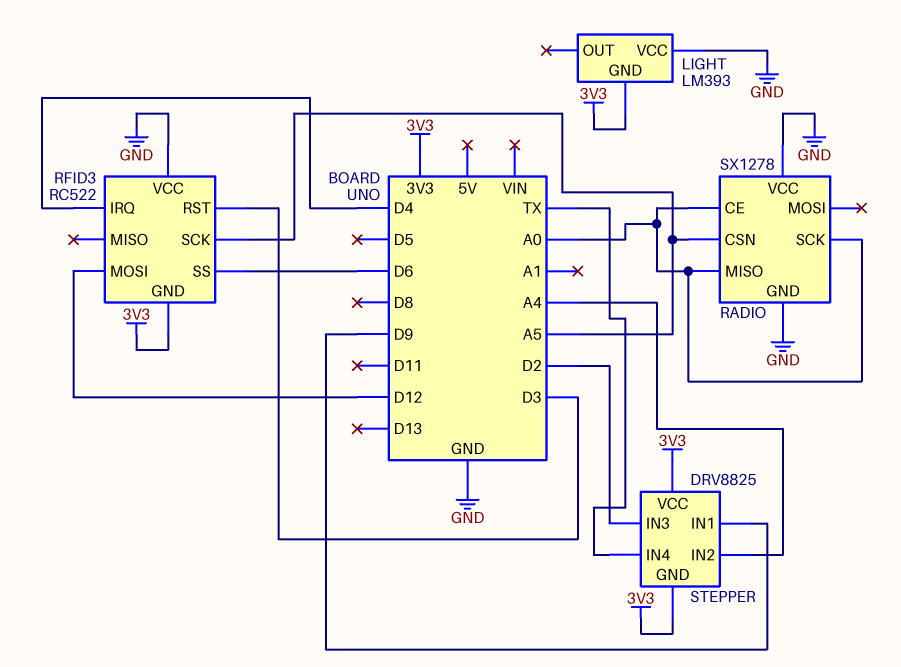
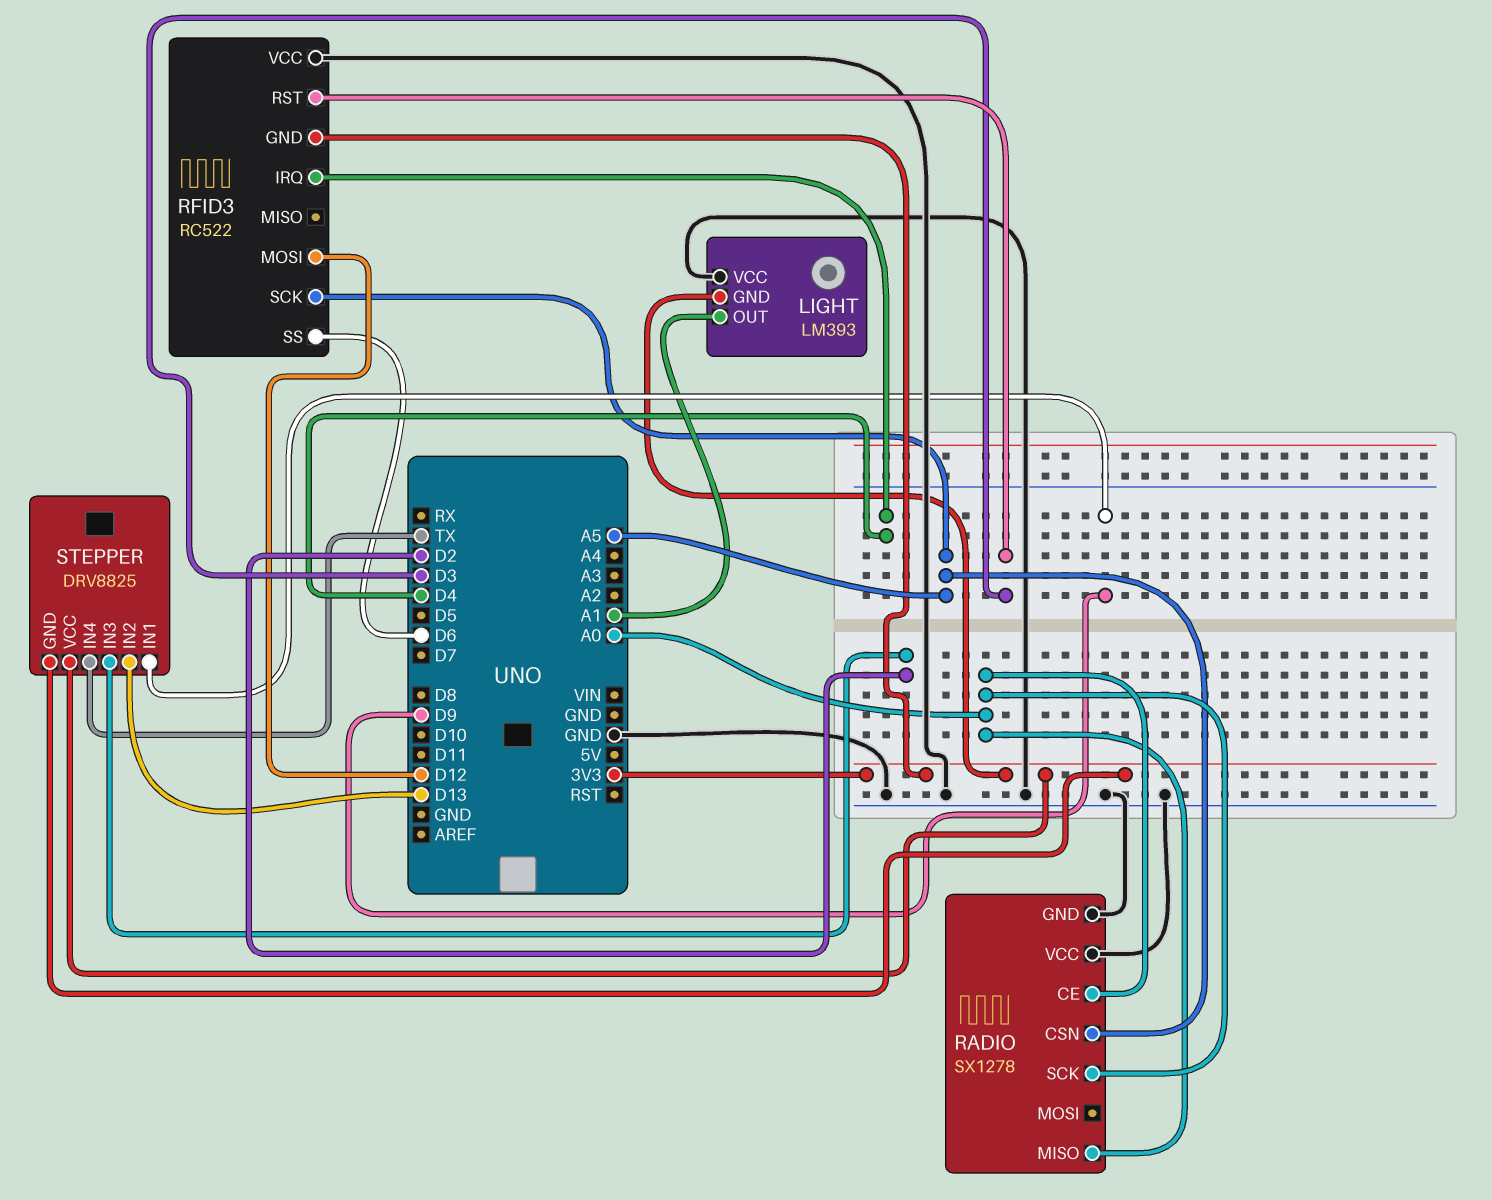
LIGHT pin OUT: none -> A1
STEPPER pin IN2: A4 -> D13

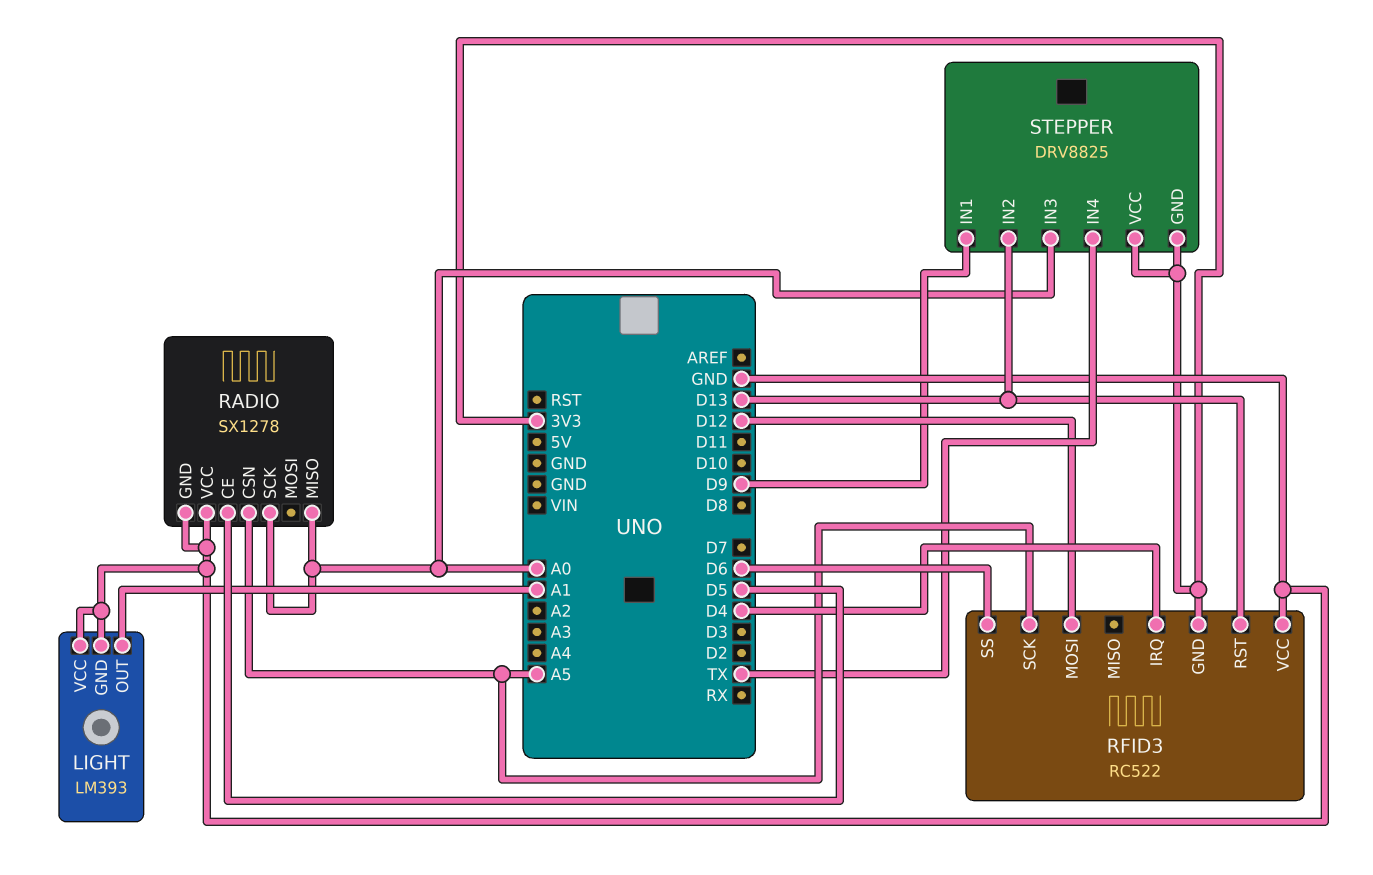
LIGHT pin GND: 3V3 -> GND
RADIO pin CE: A0 -> D5
RFID3 pin RST: D3 -> D13
STEPPER pin IN3: D2 -> A0

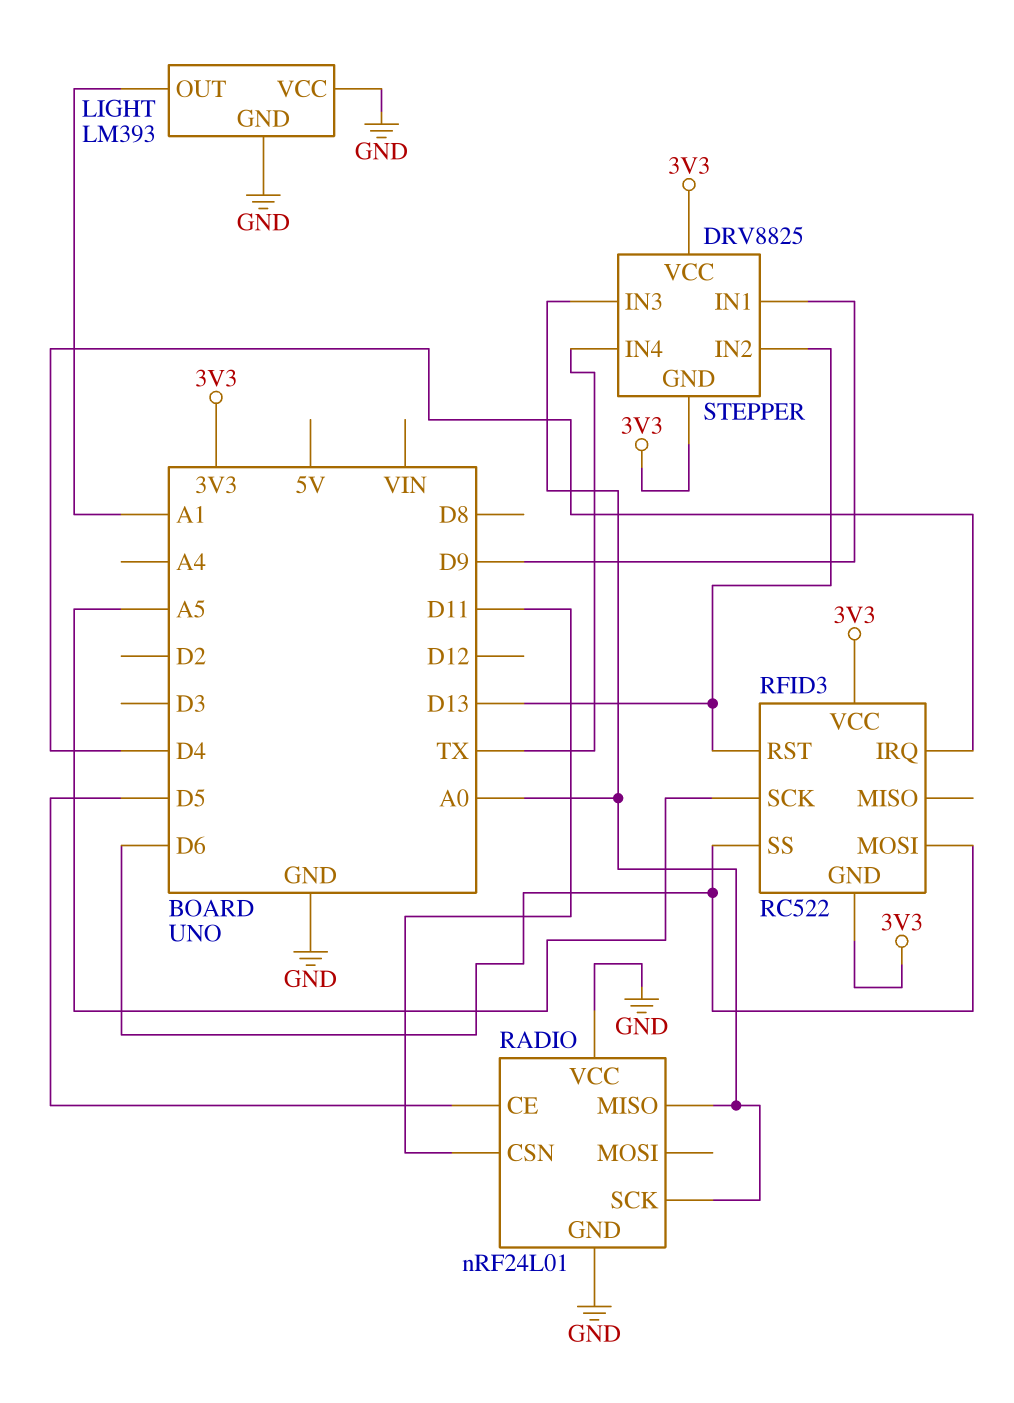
RADIO: SX1278 -> nRF24L01
RADIO pin CSN: A5 -> D11
RFID3 pin MOSI: D12 -> D6
RFID3 pin VCC: GND -> 3V3

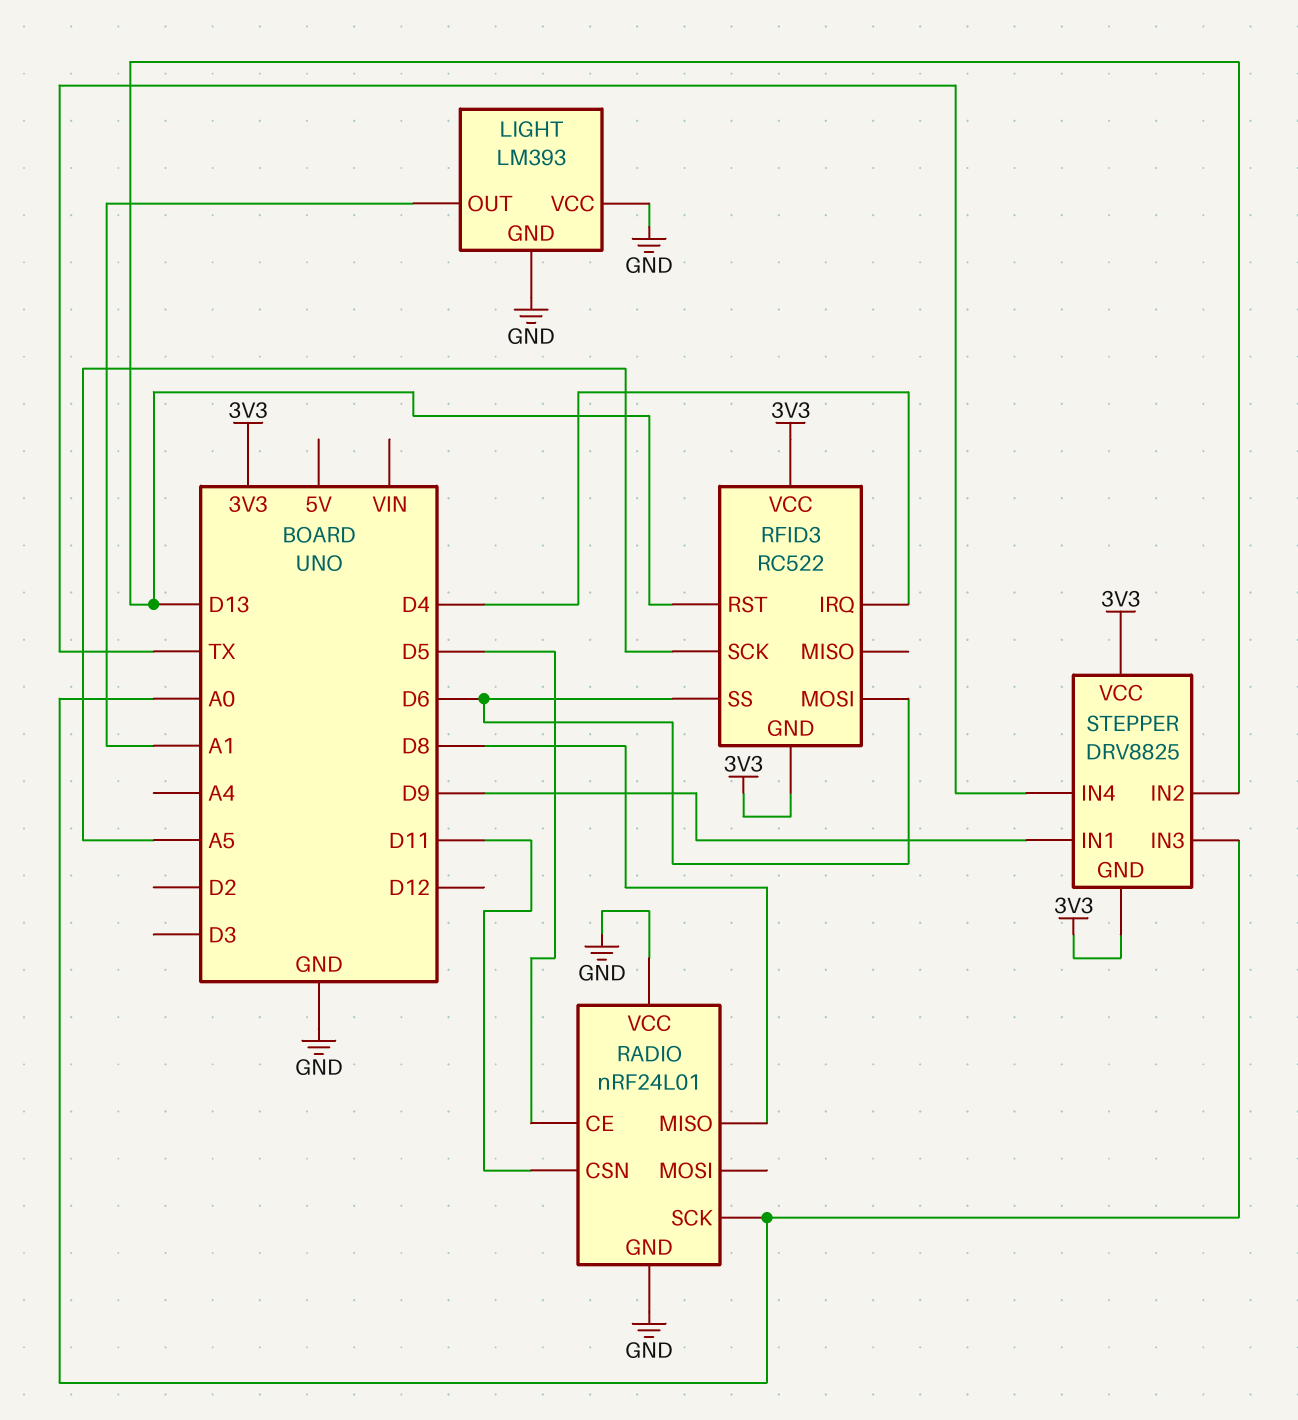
RADIO pin MISO: A0 -> D8

